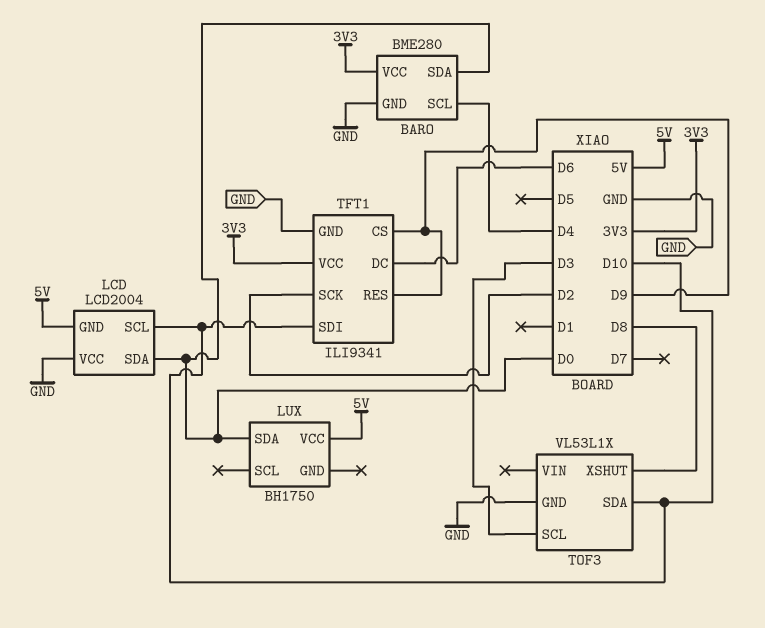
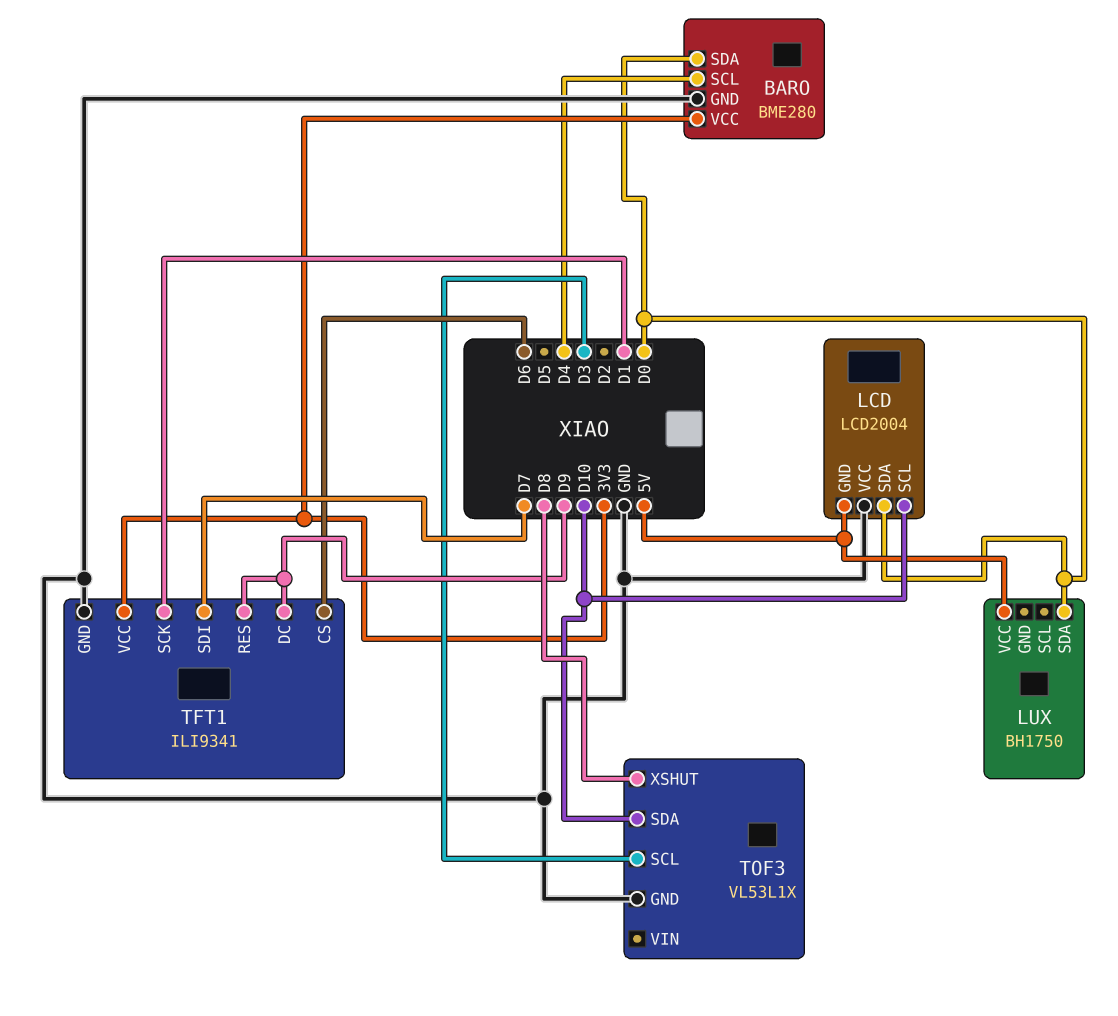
TFT1 pin CS: D9 -> D6
TFT1 pin DC: D6 -> D9
TFT1 pin SCK: D2 -> D1
TFT1 pin SDI: D10 -> D7

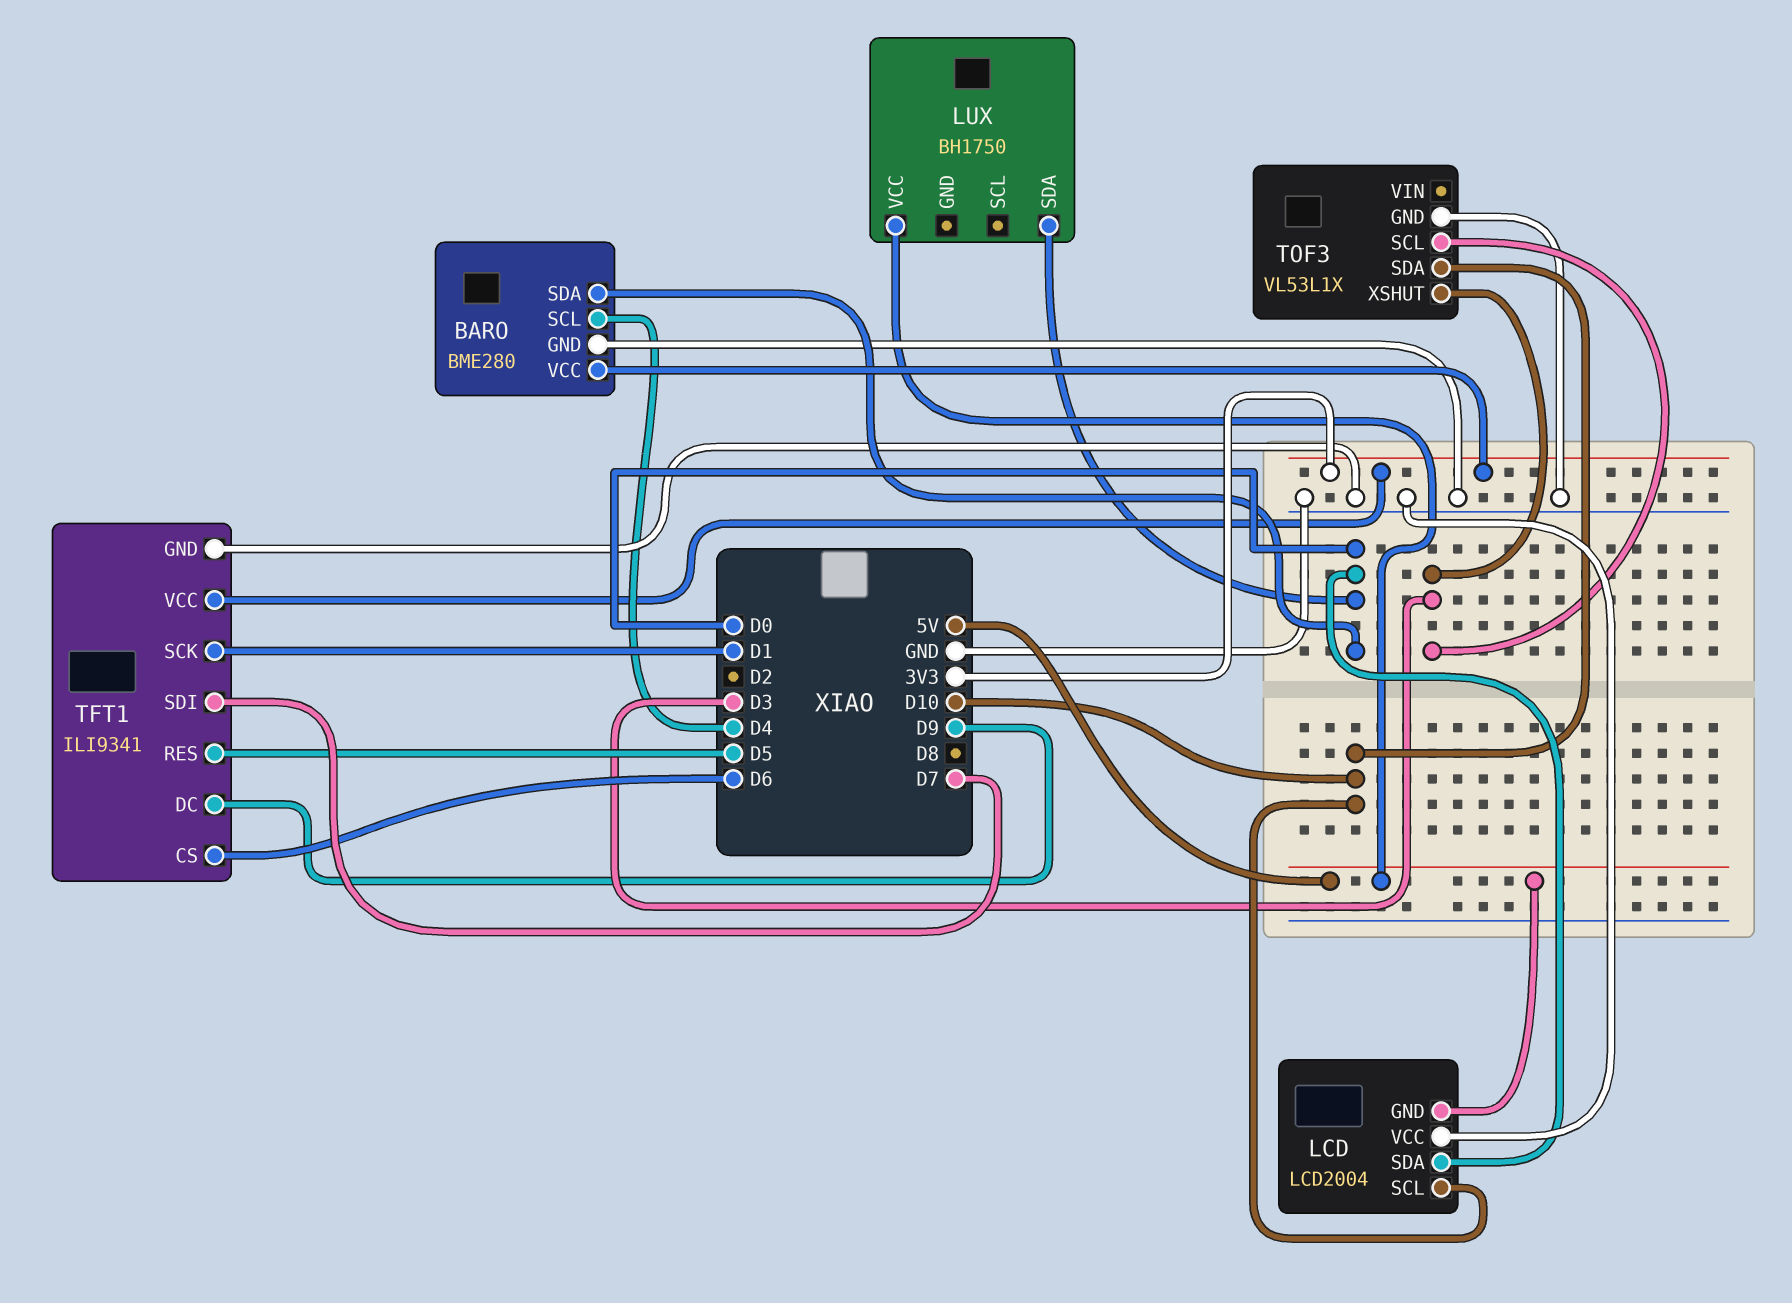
TFT1 pin RES: D9 -> D5
TOF3 pin XSHUT: D8 -> D3

